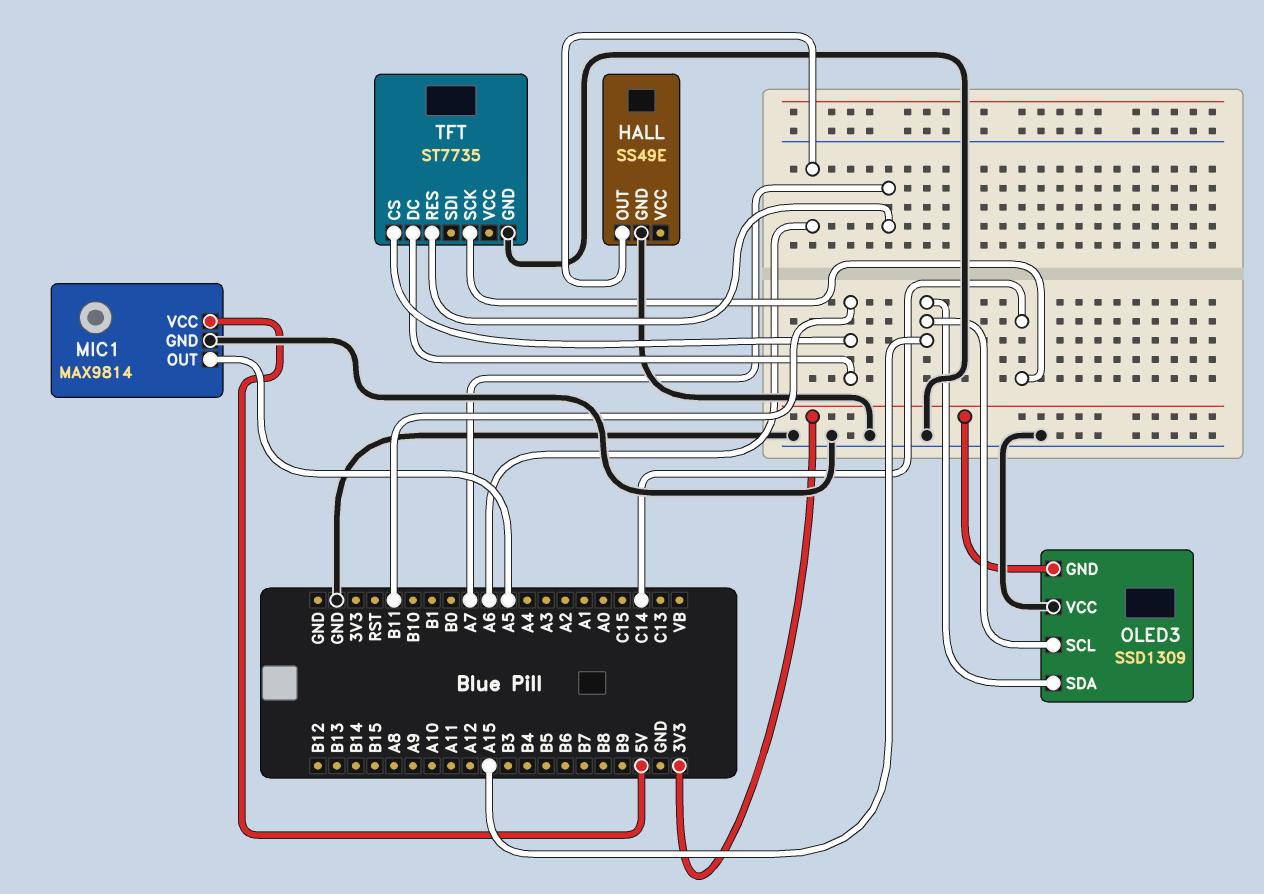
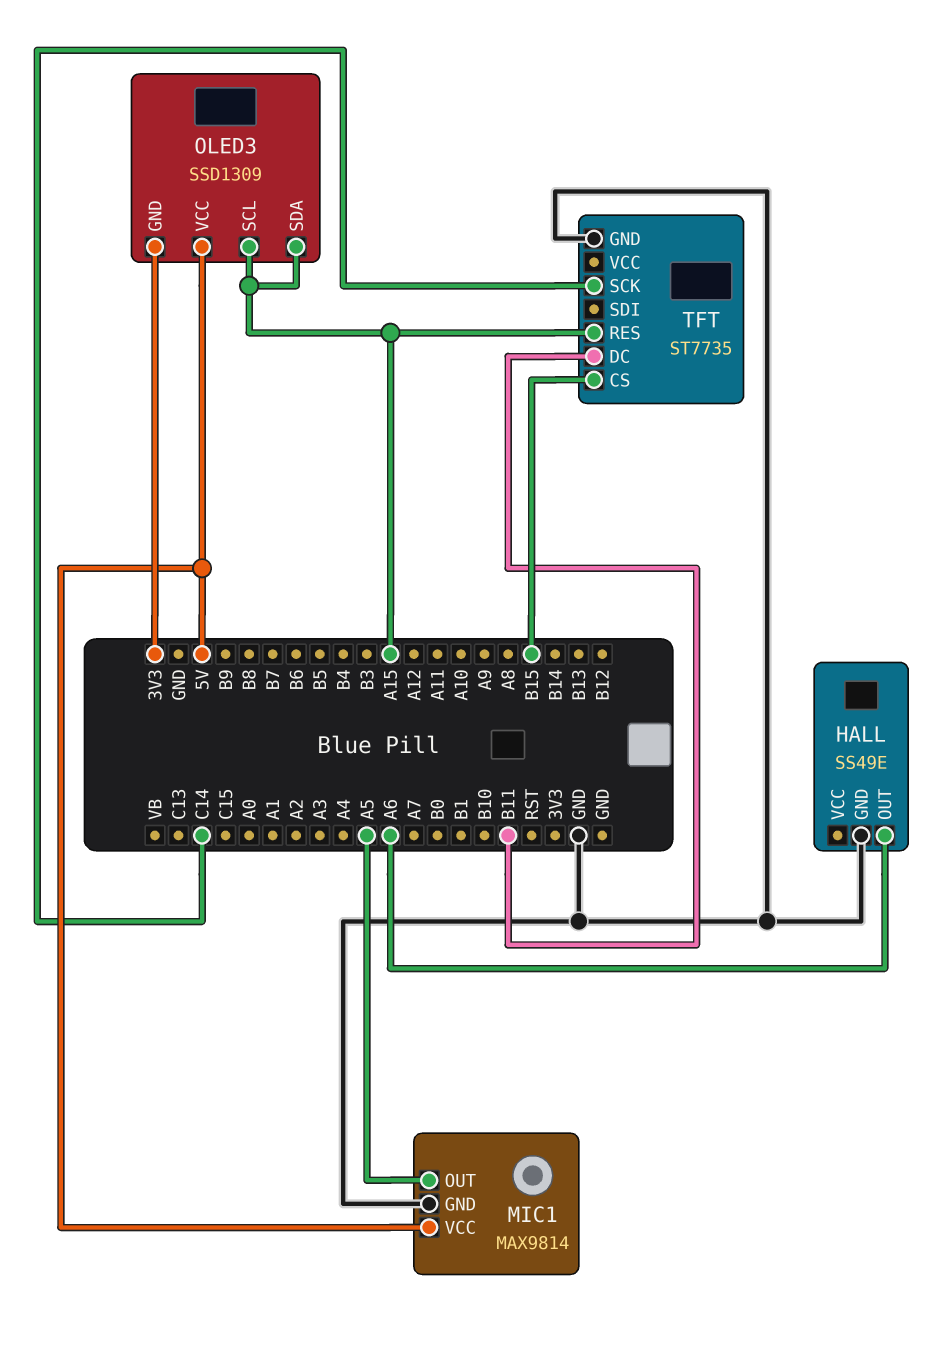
OLED3 pin VCC: GND -> 5V
TFT pin CS: B11 -> B15
TFT pin RES: A7 -> A15

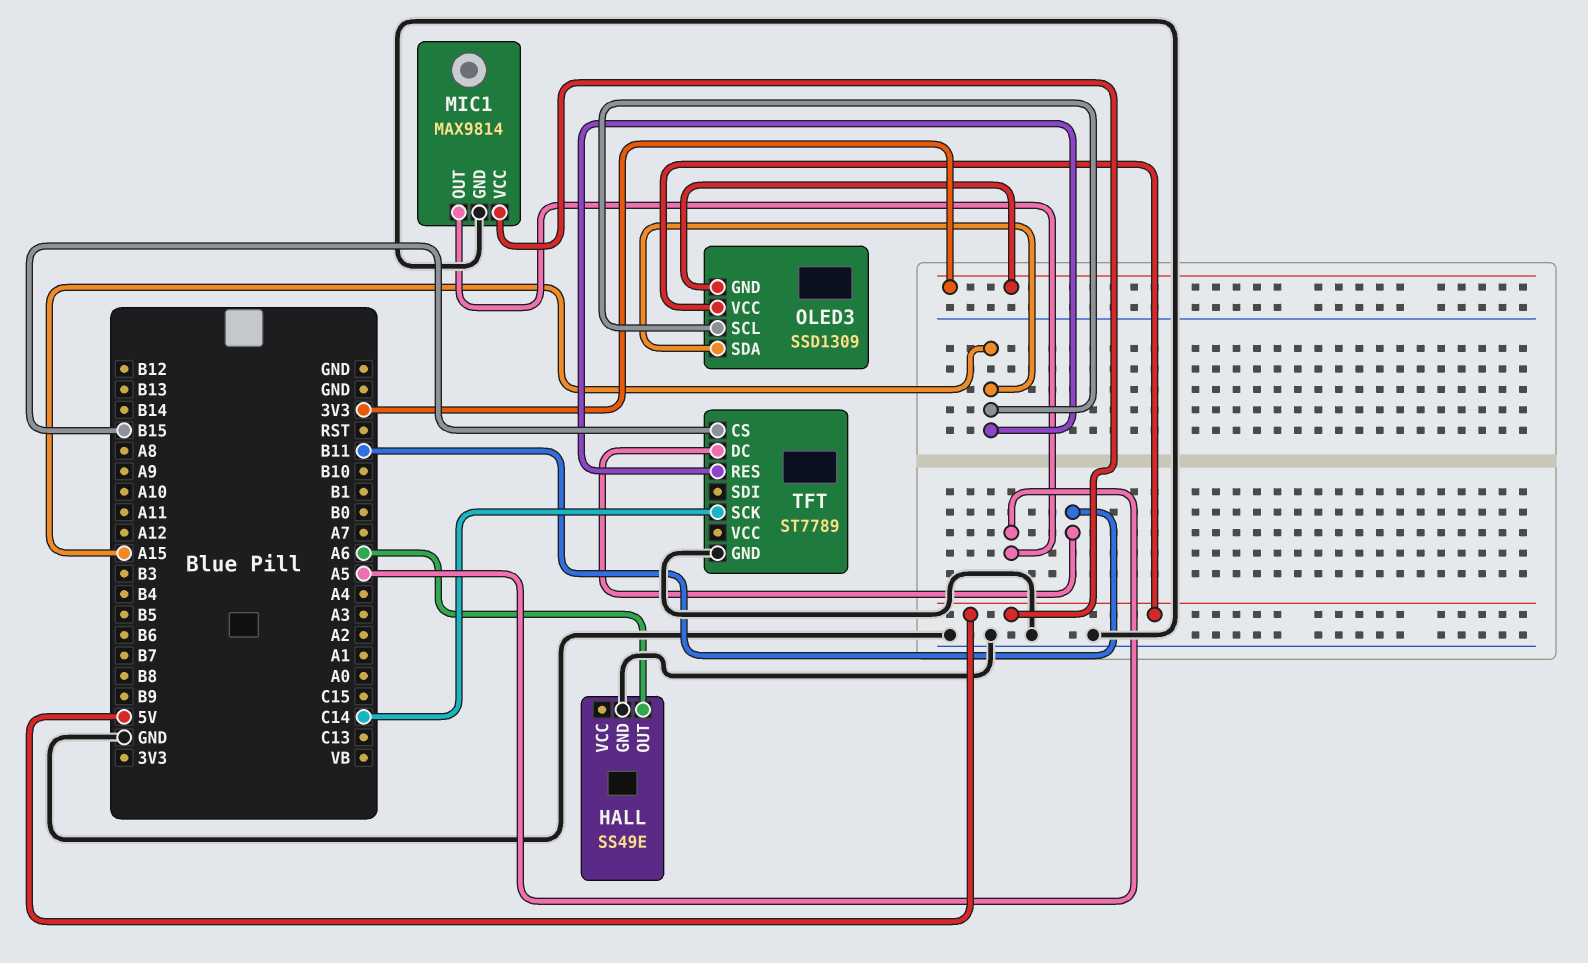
TFT: ST7735 -> ST7789

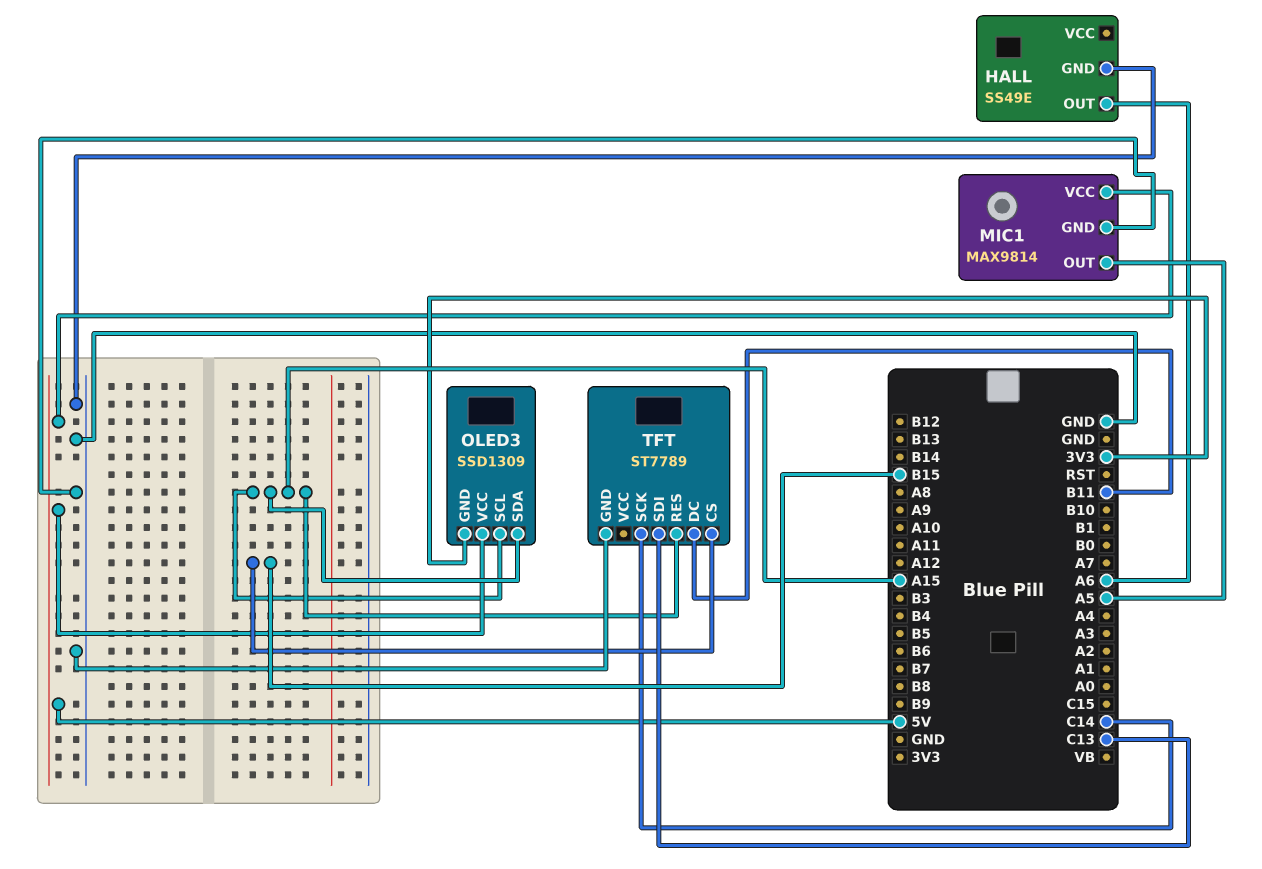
TFT pin SDI: none -> C13

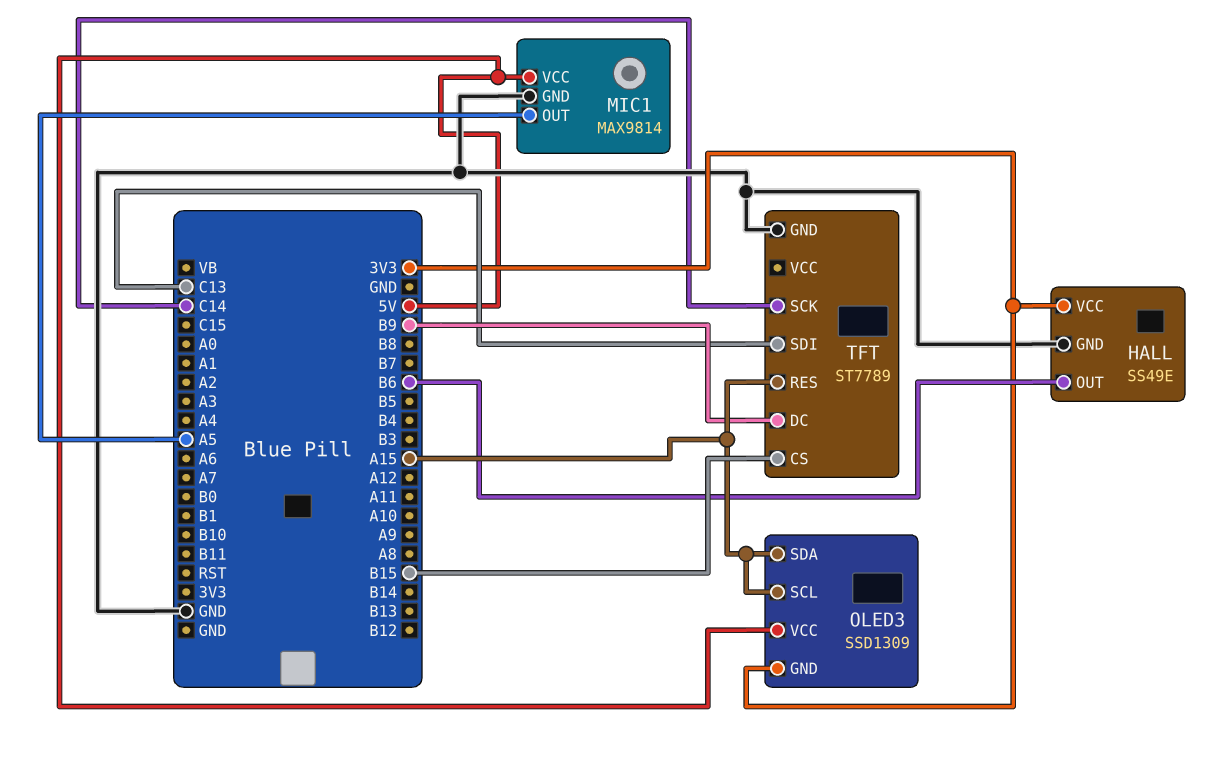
HALL pin OUT: A6 -> B6
HALL pin VCC: none -> 3V3
TFT pin DC: B11 -> B9

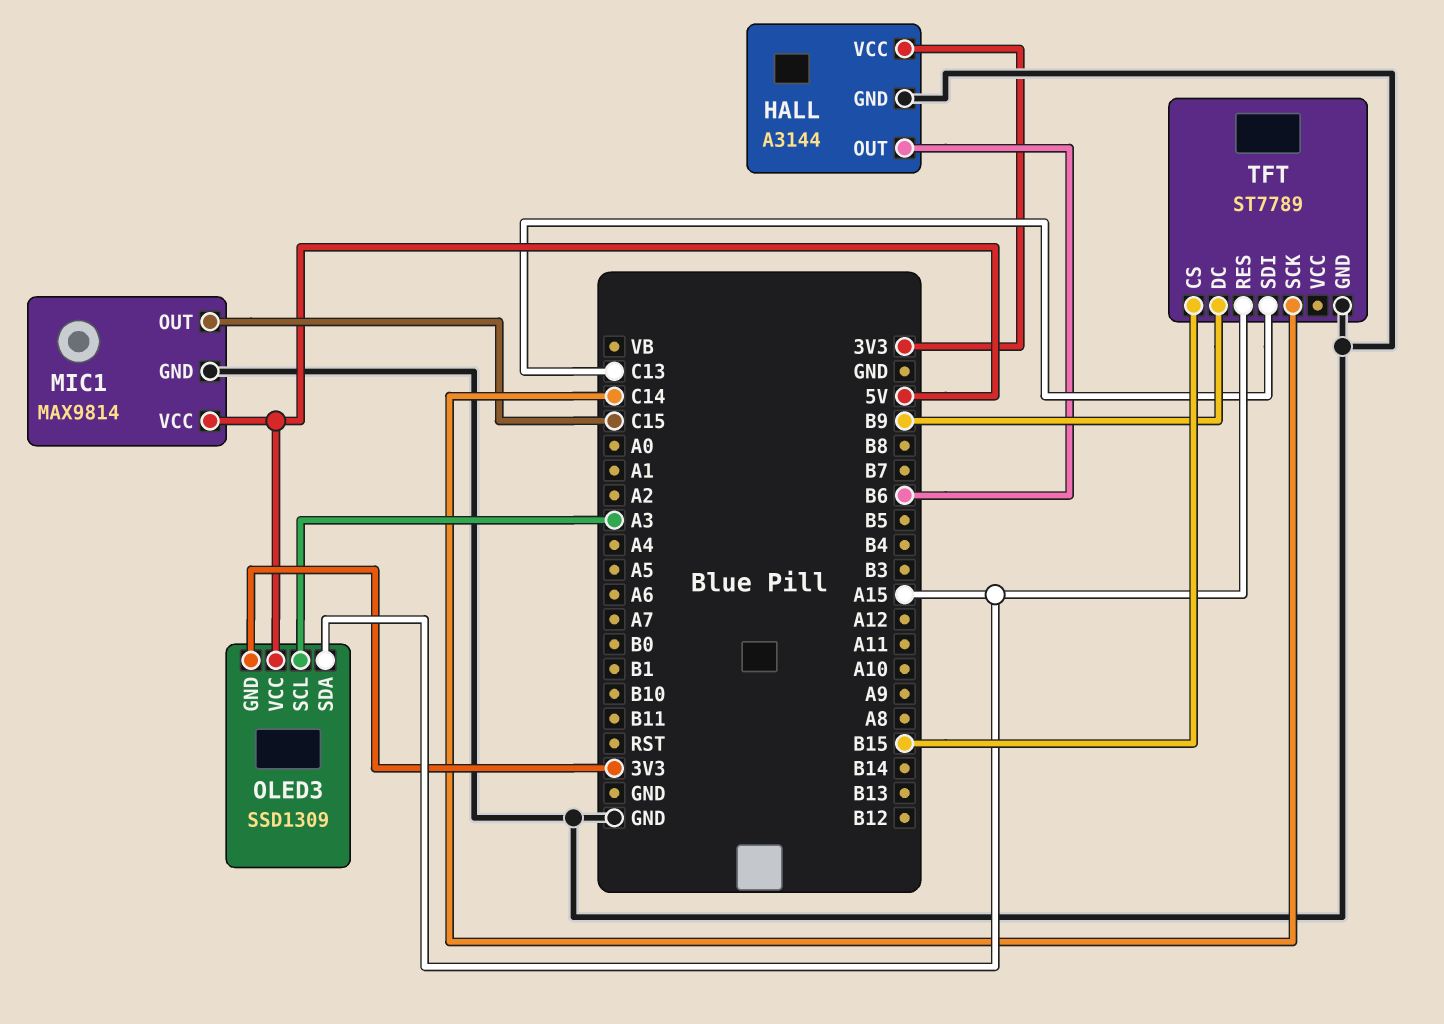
HALL: SS49E -> A3144
MIC1 pin OUT: A5 -> C15
OLED3 pin SCL: A15 -> A3

